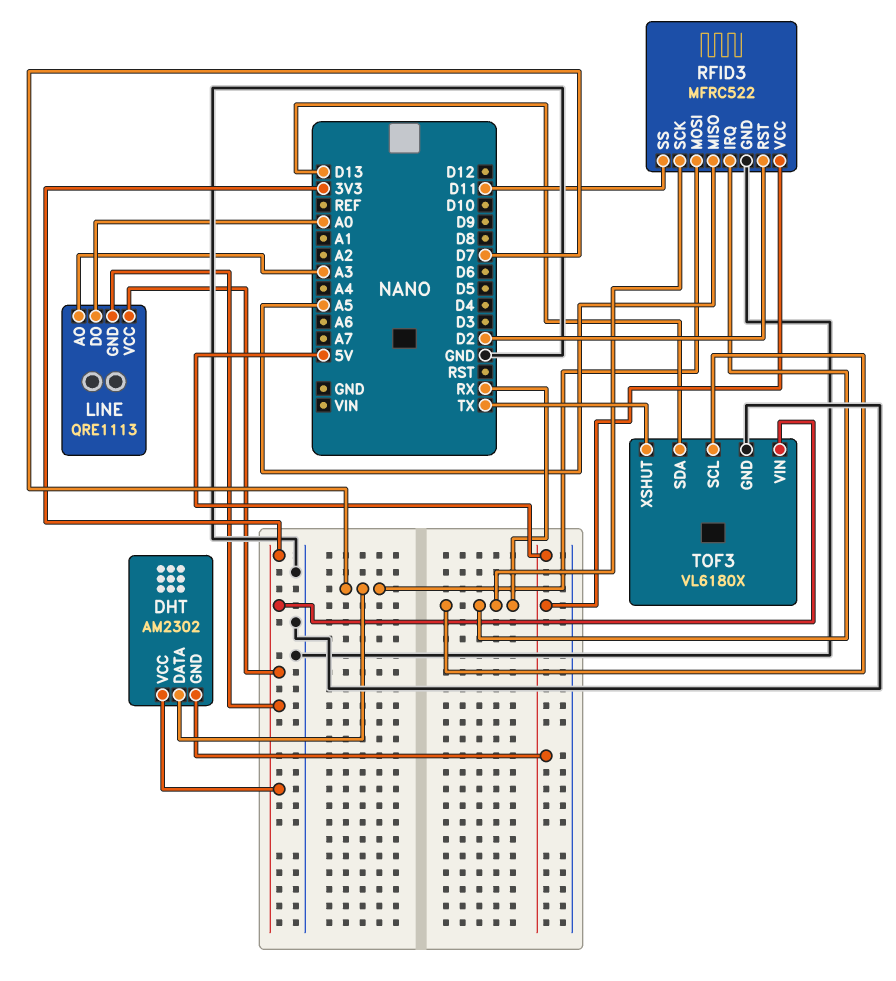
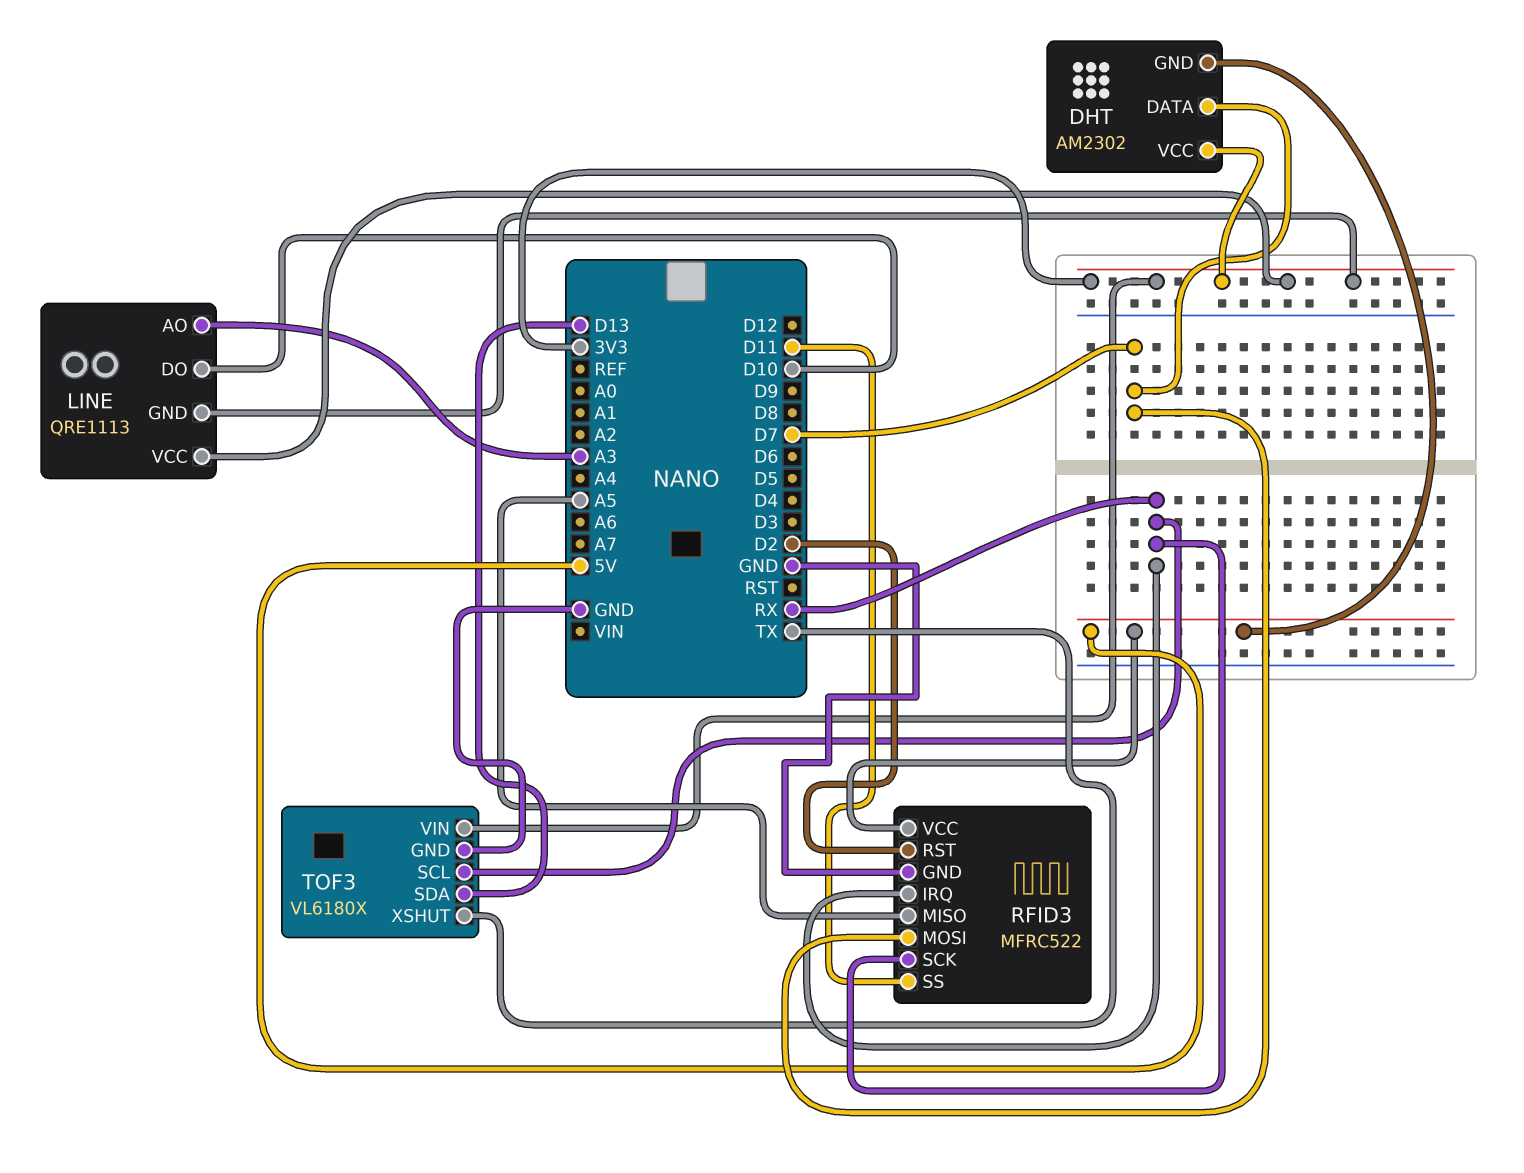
LINE pin DO: A0 -> D10

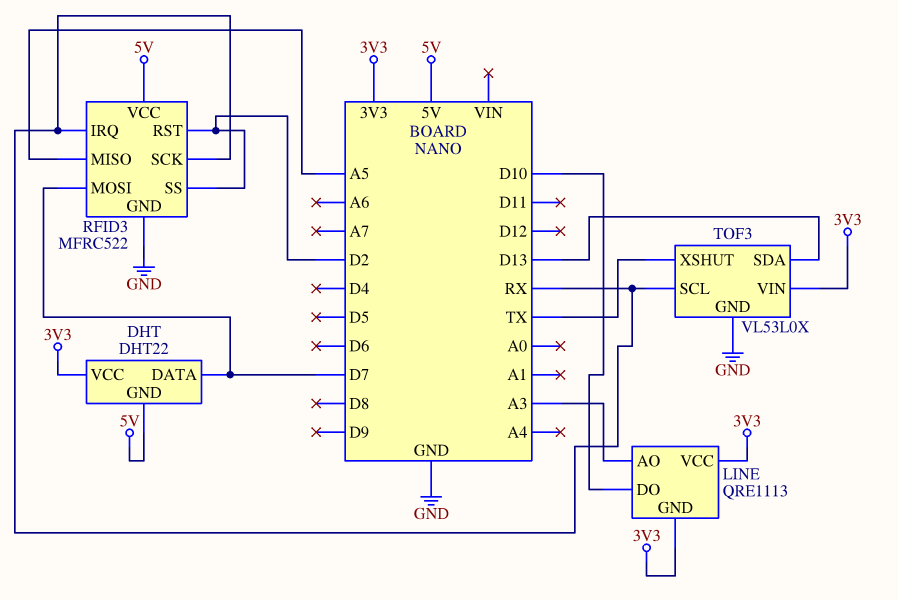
DHT: AM2302 -> DHT22
RFID3 pin SS: D11 -> D2
TOF3: VL6180X -> VL53L0X

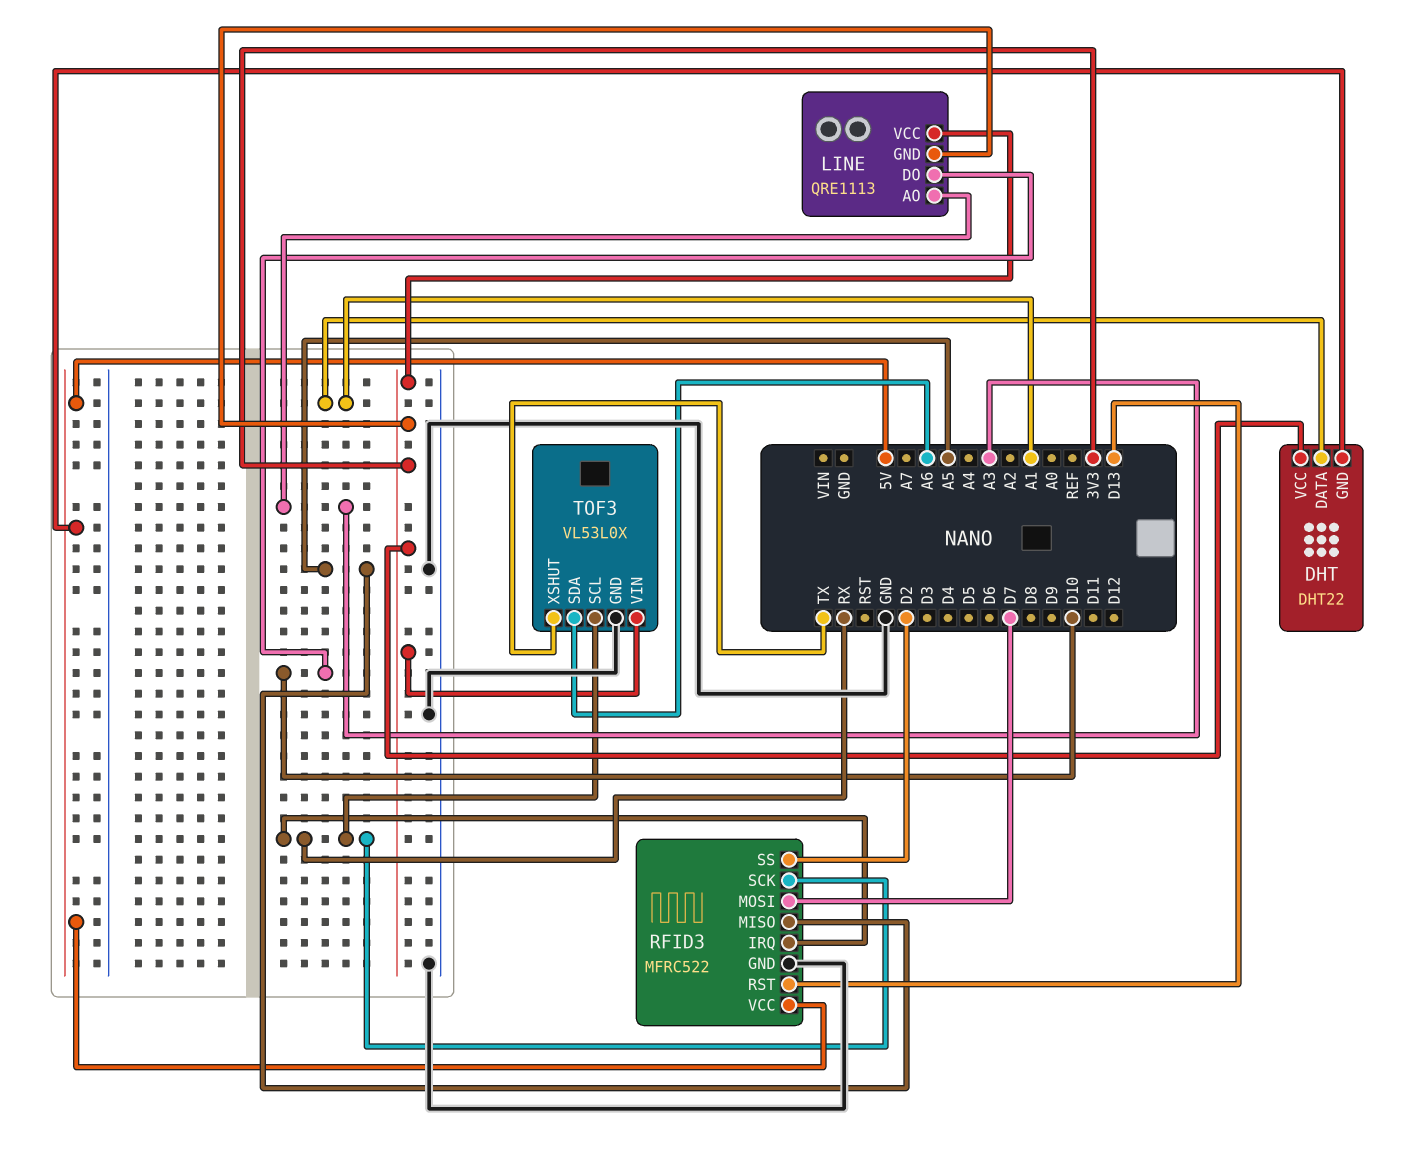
DHT pin DATA: D7 -> A1
RFID3 pin RST: D2 -> D13
TOF3 pin SDA: D13 -> A6

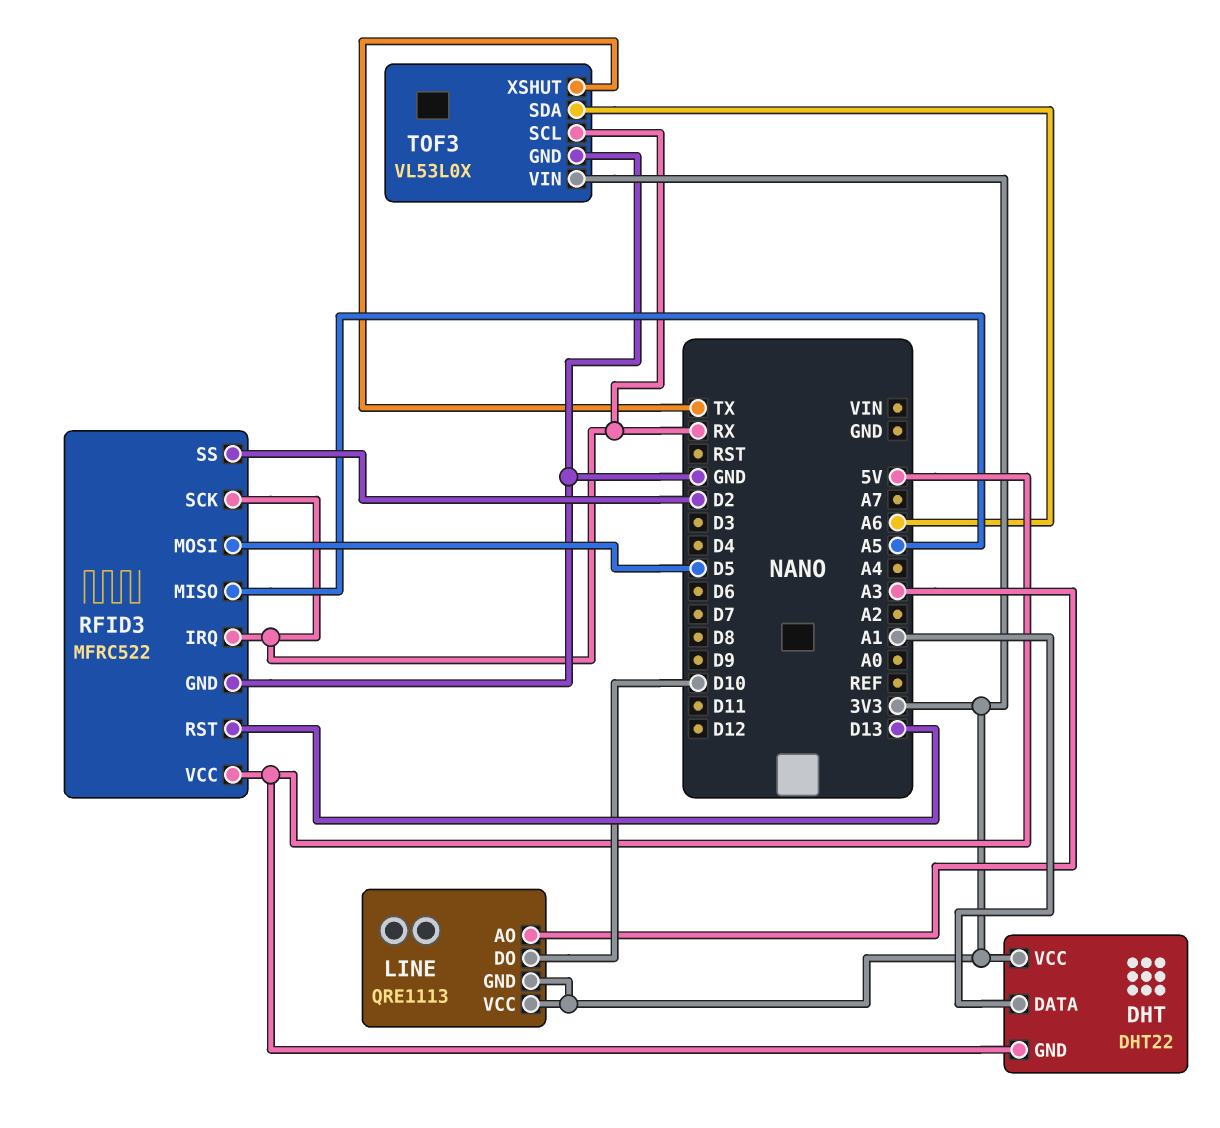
RFID3 pin MOSI: D7 -> D5

